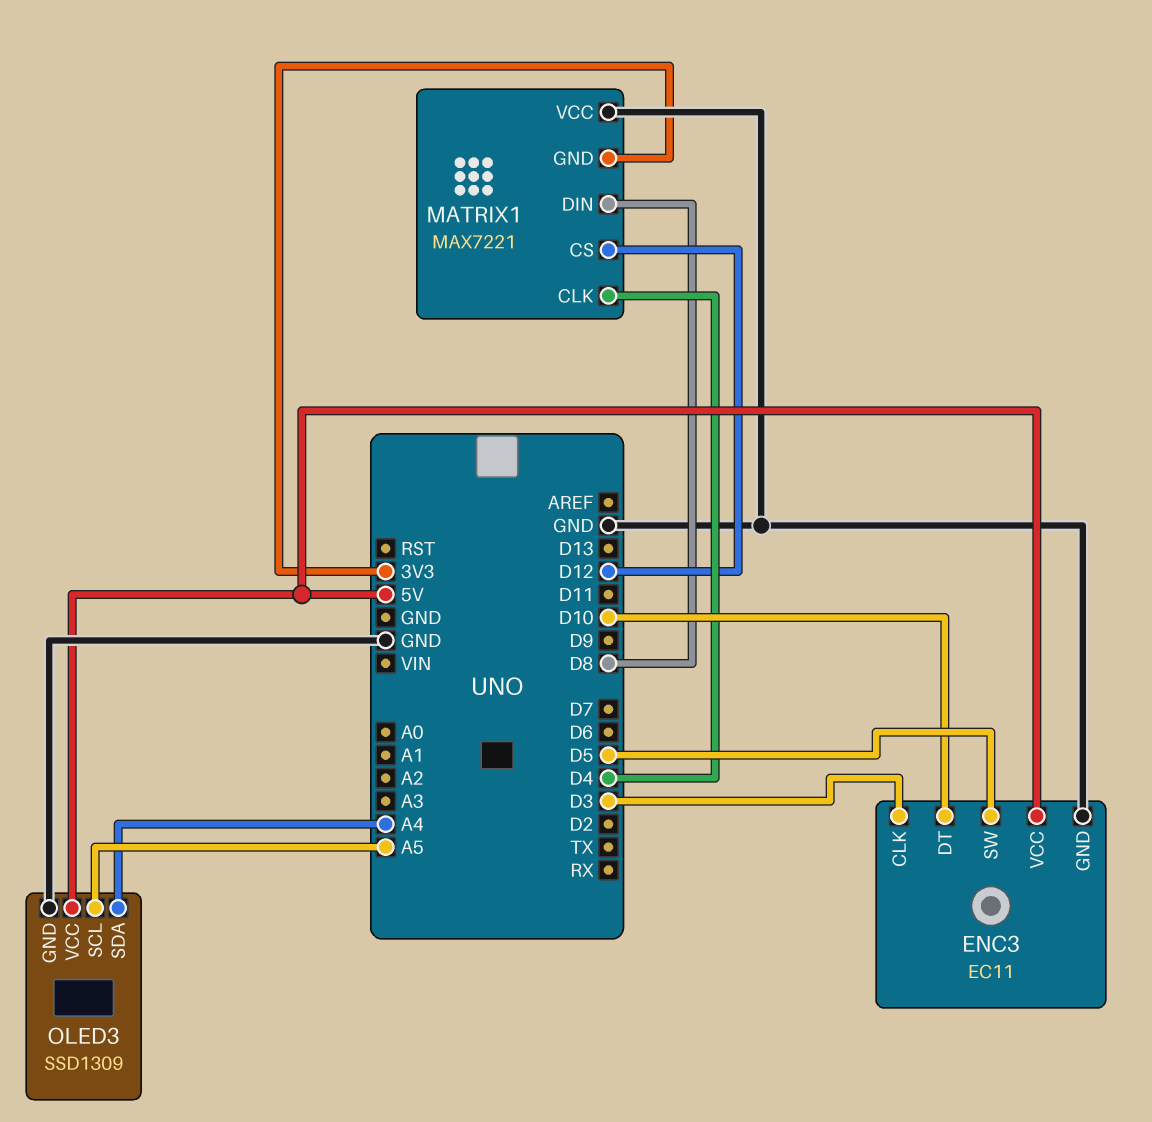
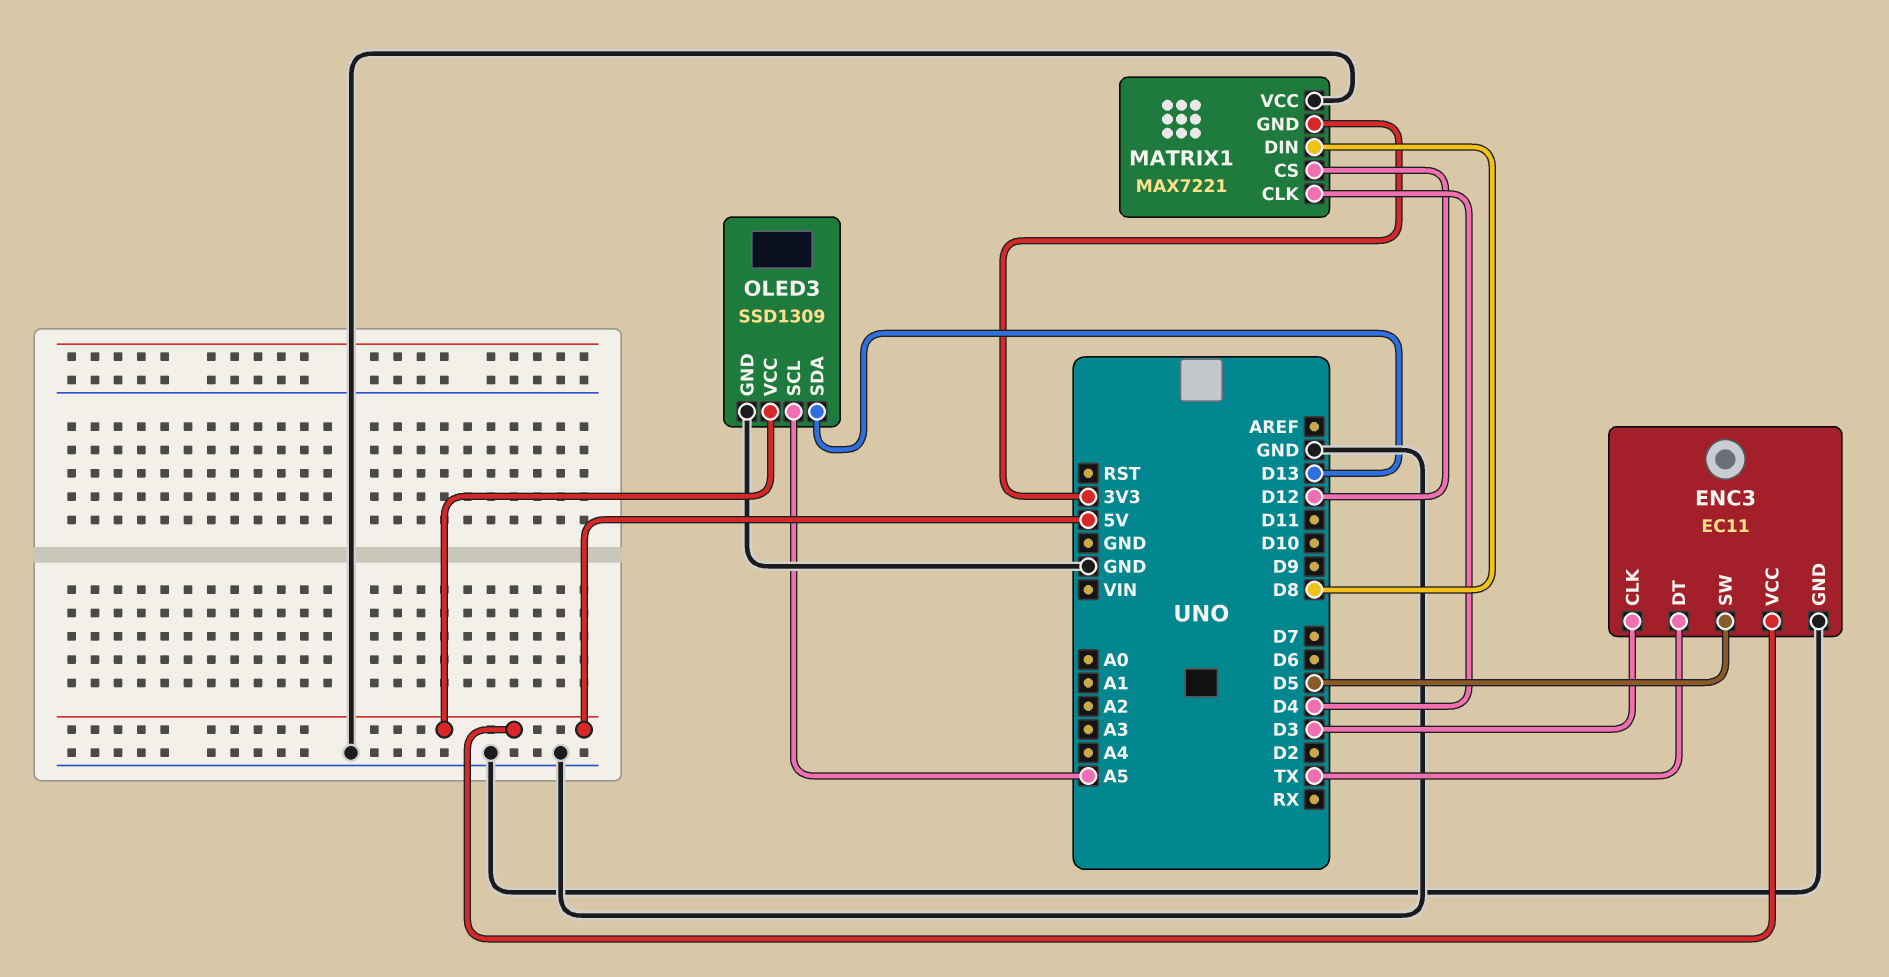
ENC3 pin DT: D10 -> TX
OLED3 pin SDA: A4 -> D13

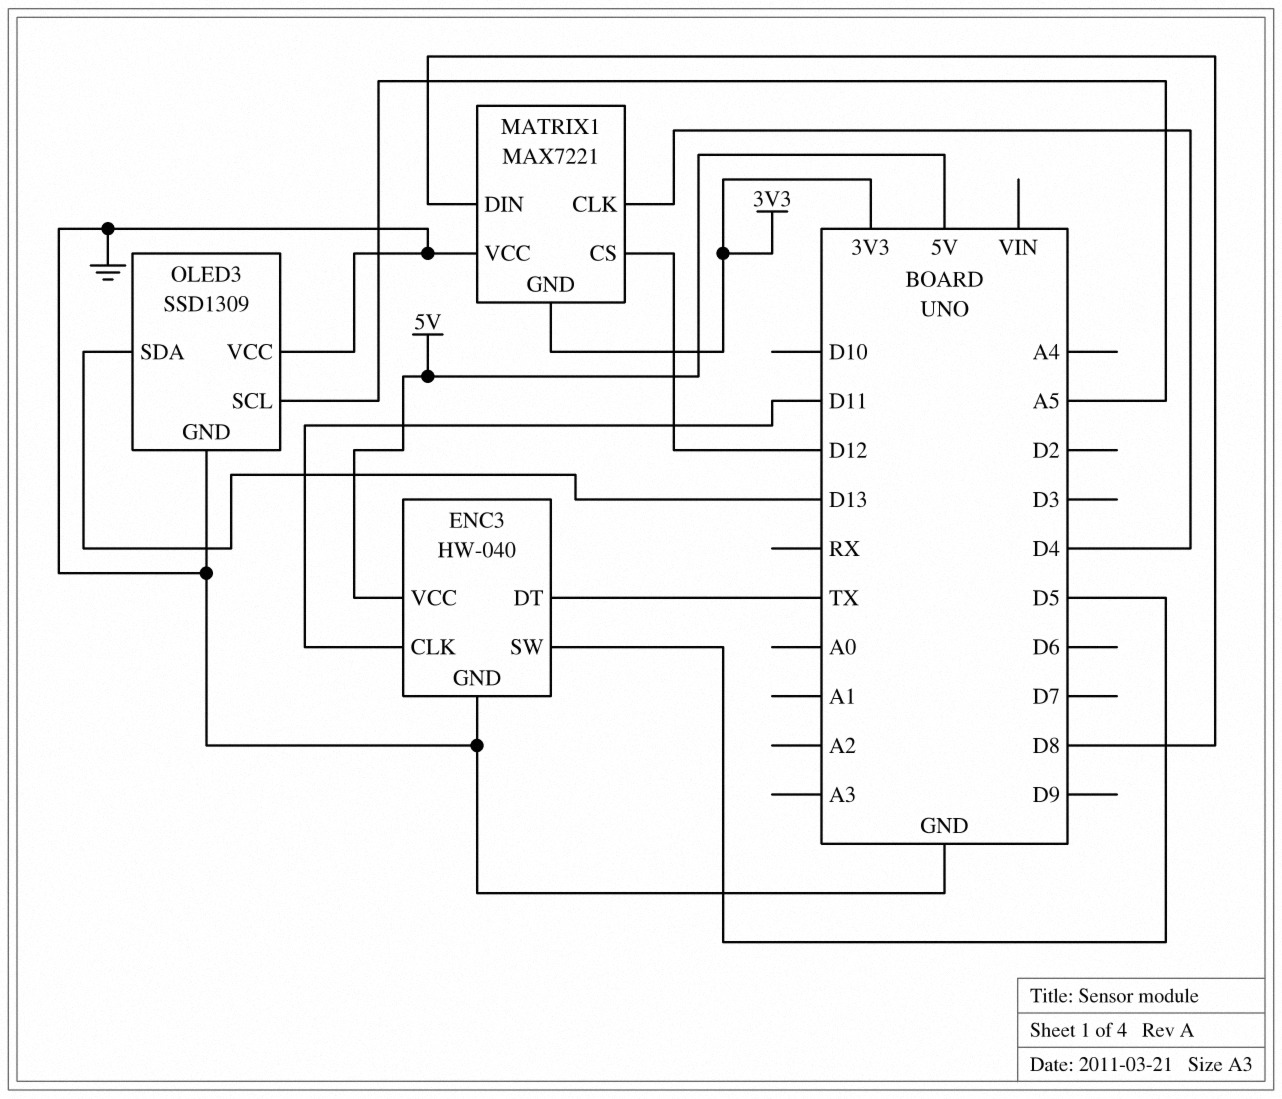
ENC3: EC11 -> HW-040
ENC3 pin CLK: D3 -> D11
OLED3 pin VCC: 5V -> GND

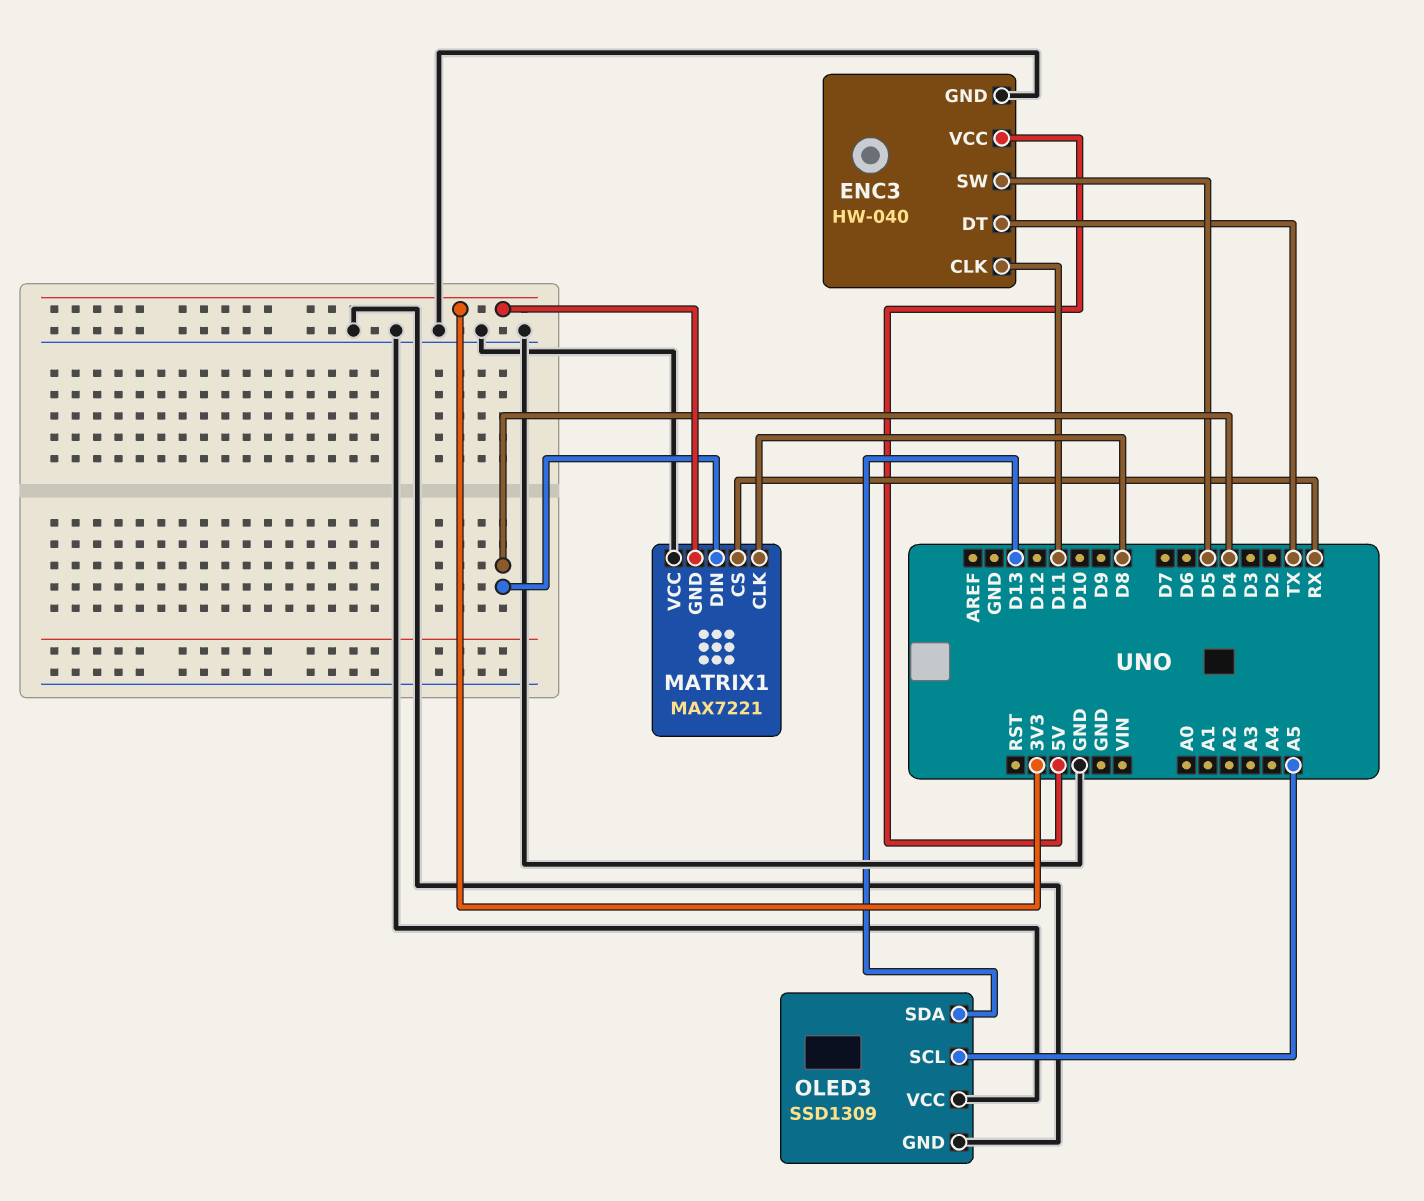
MATRIX1 pin CLK: D4 -> D8
MATRIX1 pin CS: D12 -> RX
MATRIX1 pin DIN: D8 -> D4

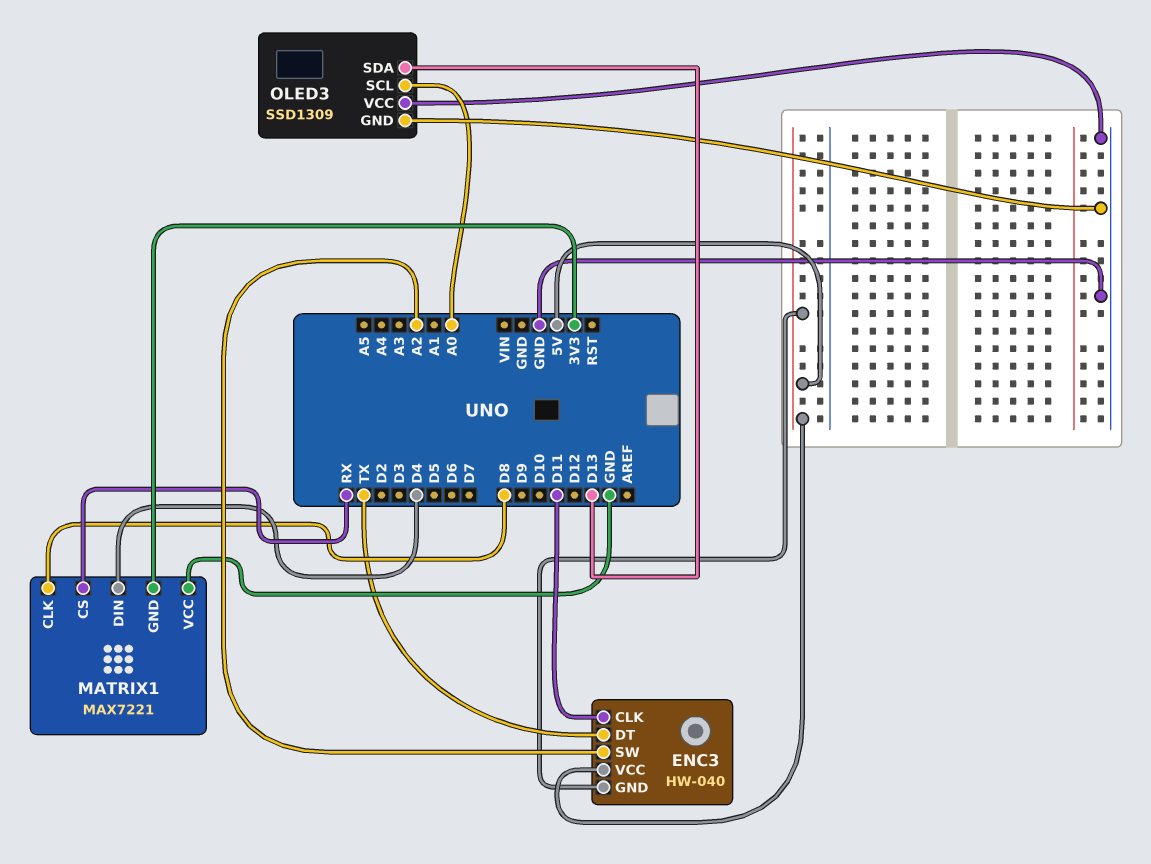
ENC3 pin GND: GND -> 5V
ENC3 pin SW: D5 -> A2
OLED3 pin SCL: A5 -> A0

